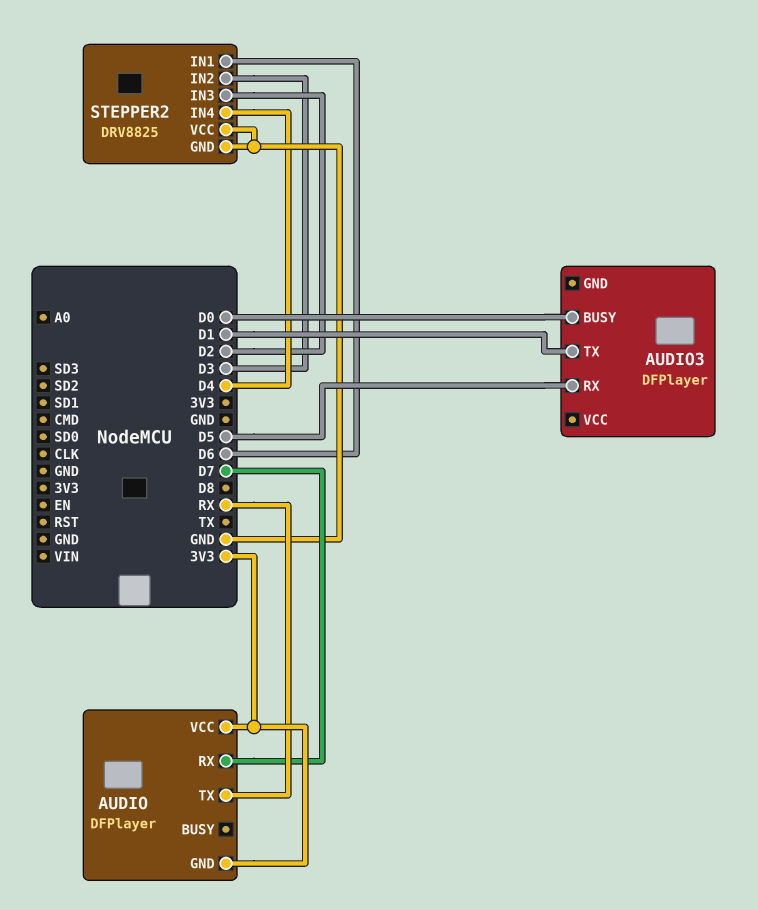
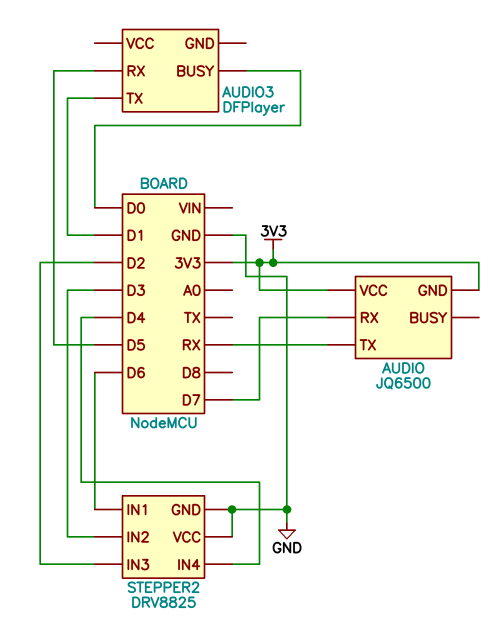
AUDIO: DFPlayer -> JQ6500

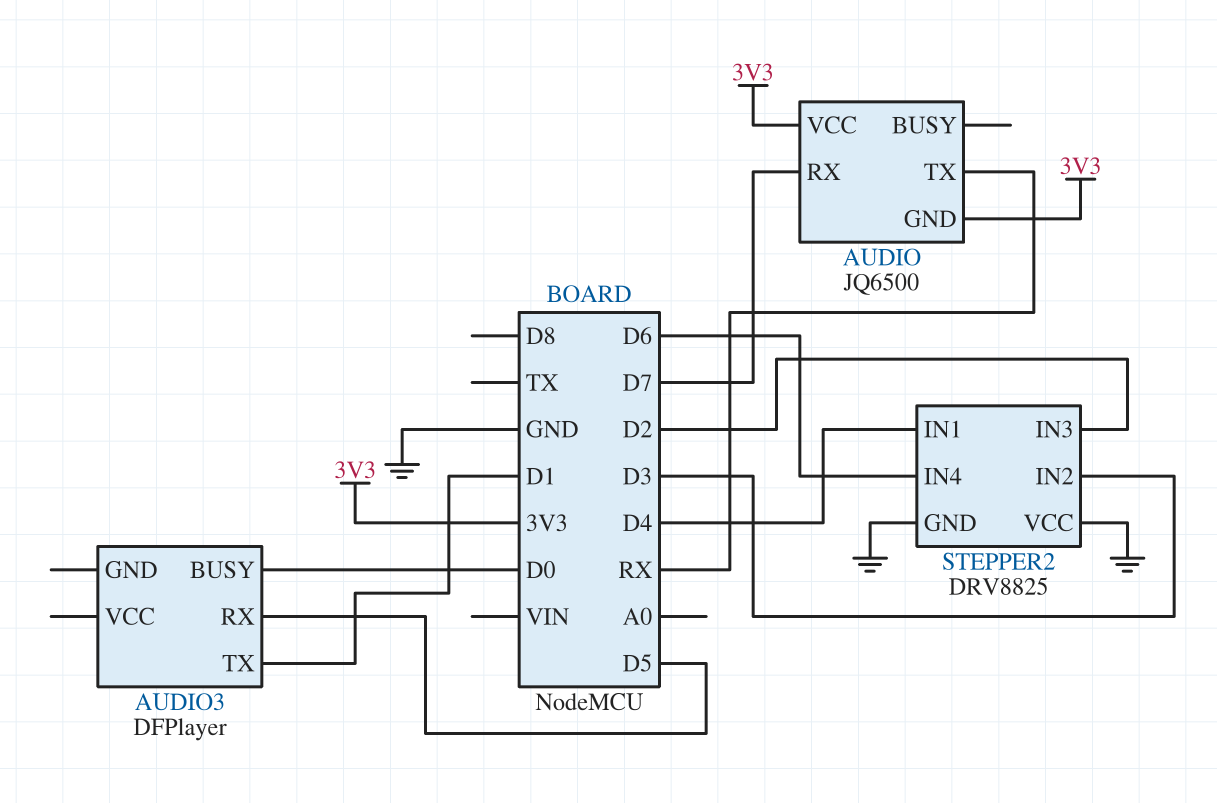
STEPPER2 pin IN1: D6 -> D4
STEPPER2 pin IN4: D4 -> D6

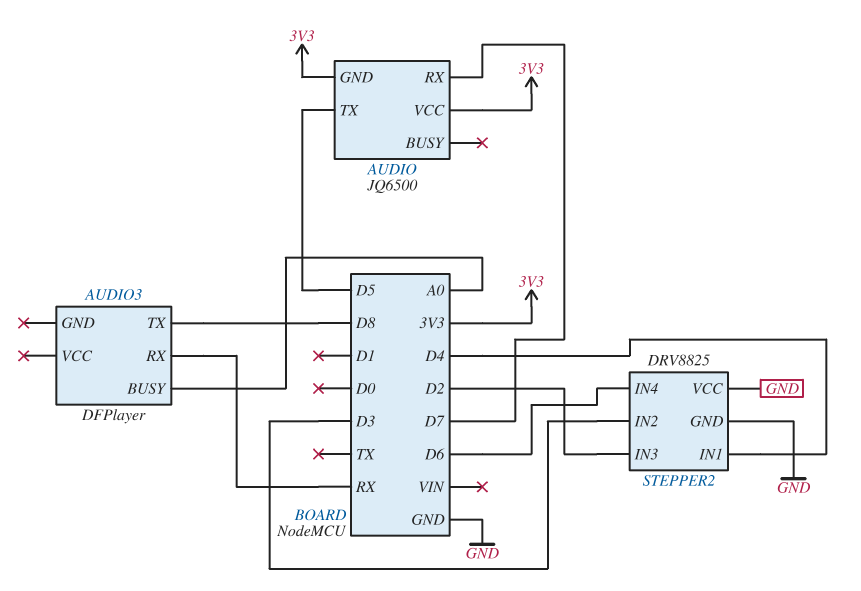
AUDIO pin TX: RX -> D5
AUDIO3 pin BUSY: D0 -> A0
AUDIO3 pin RX: D5 -> RX
AUDIO3 pin TX: D1 -> D8

